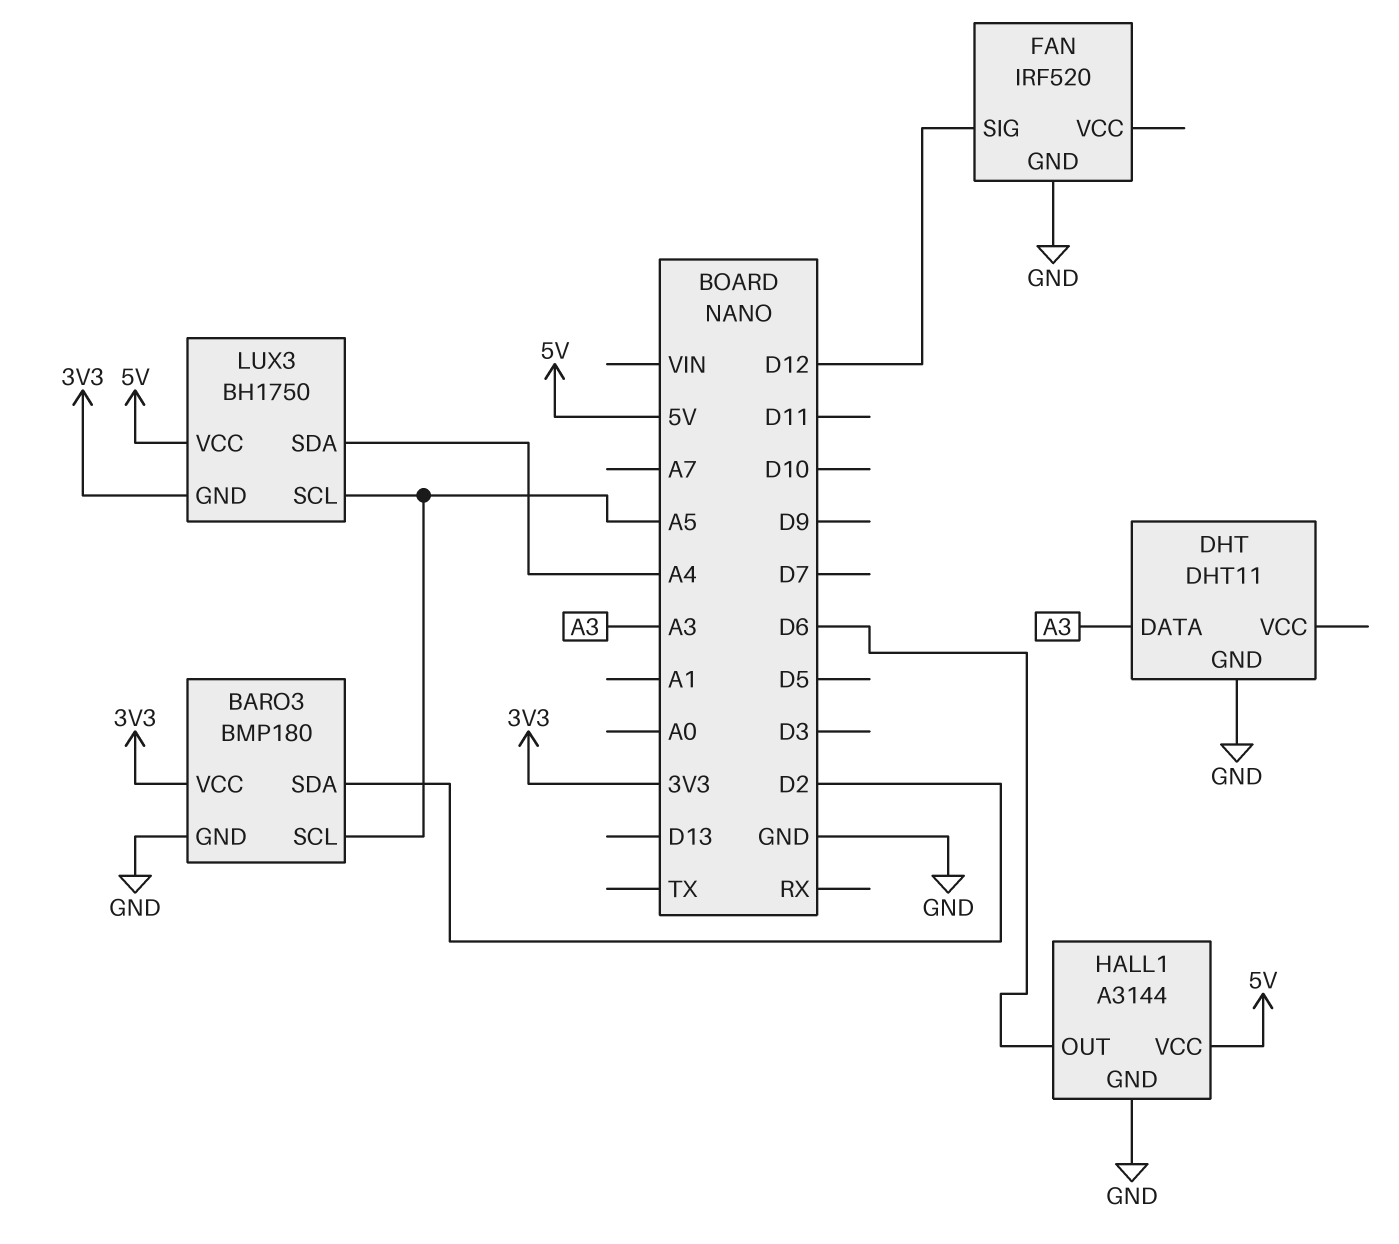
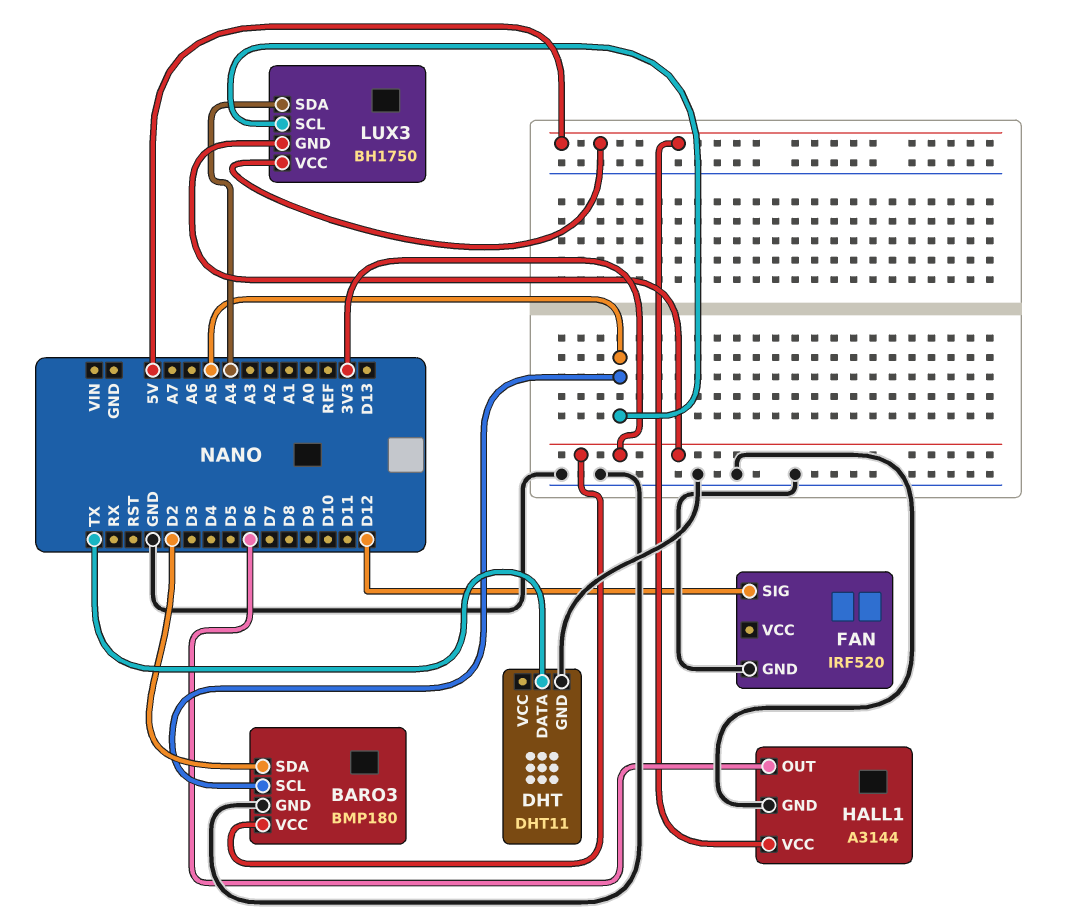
DHT pin DATA: A3 -> TX

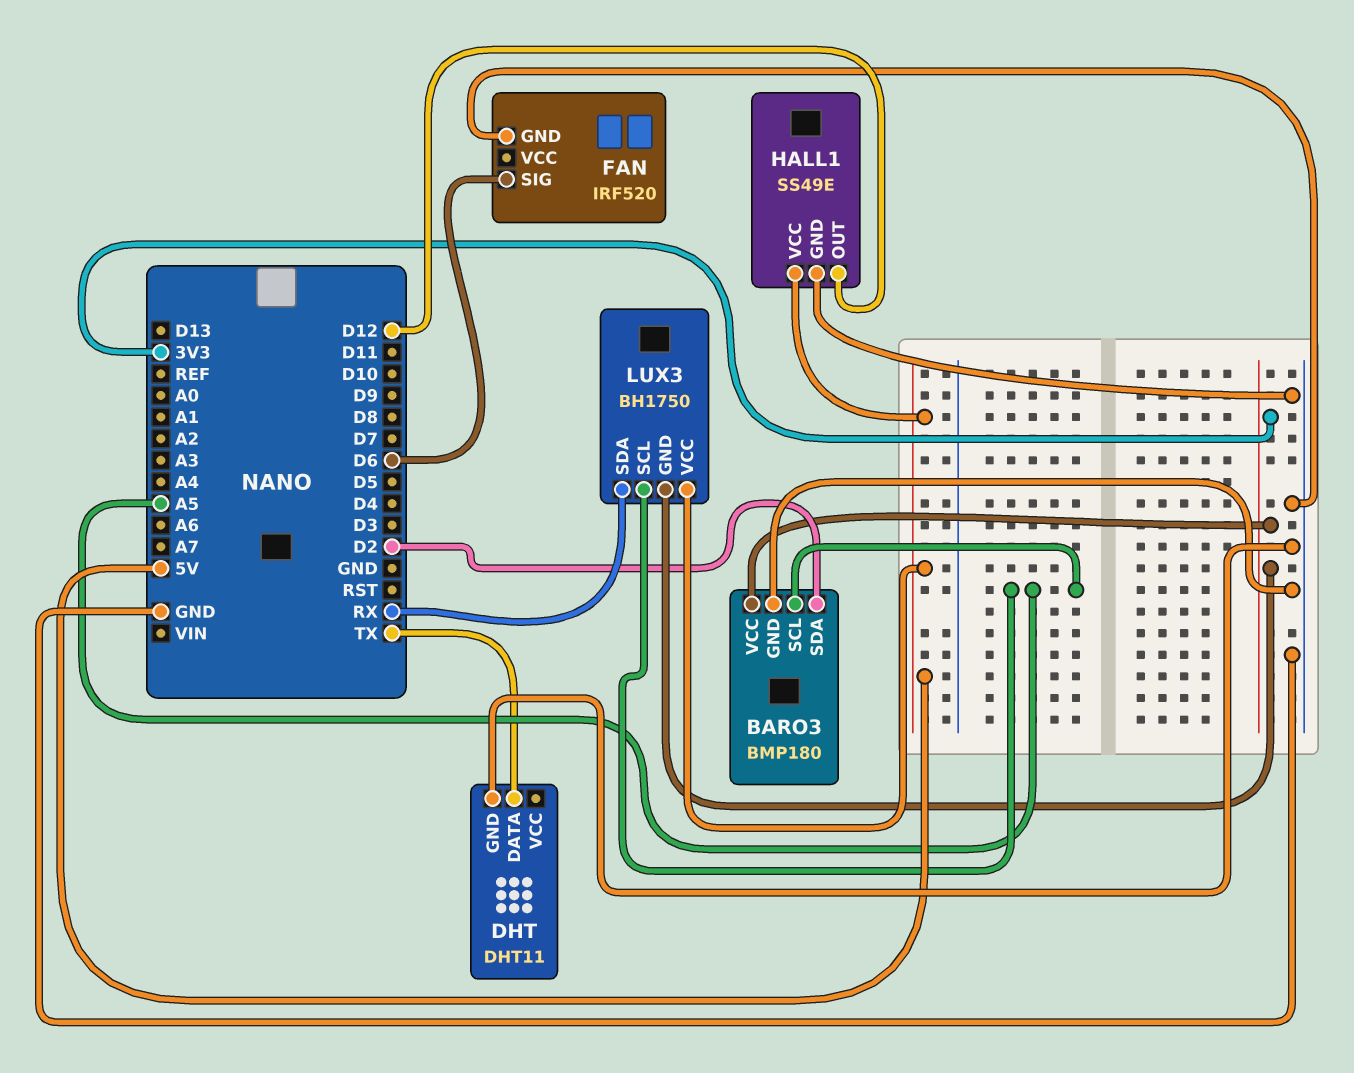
FAN pin SIG: D12 -> D6
HALL1: A3144 -> SS49E
HALL1 pin OUT: D6 -> D12
LUX3 pin SDA: A4 -> RX

